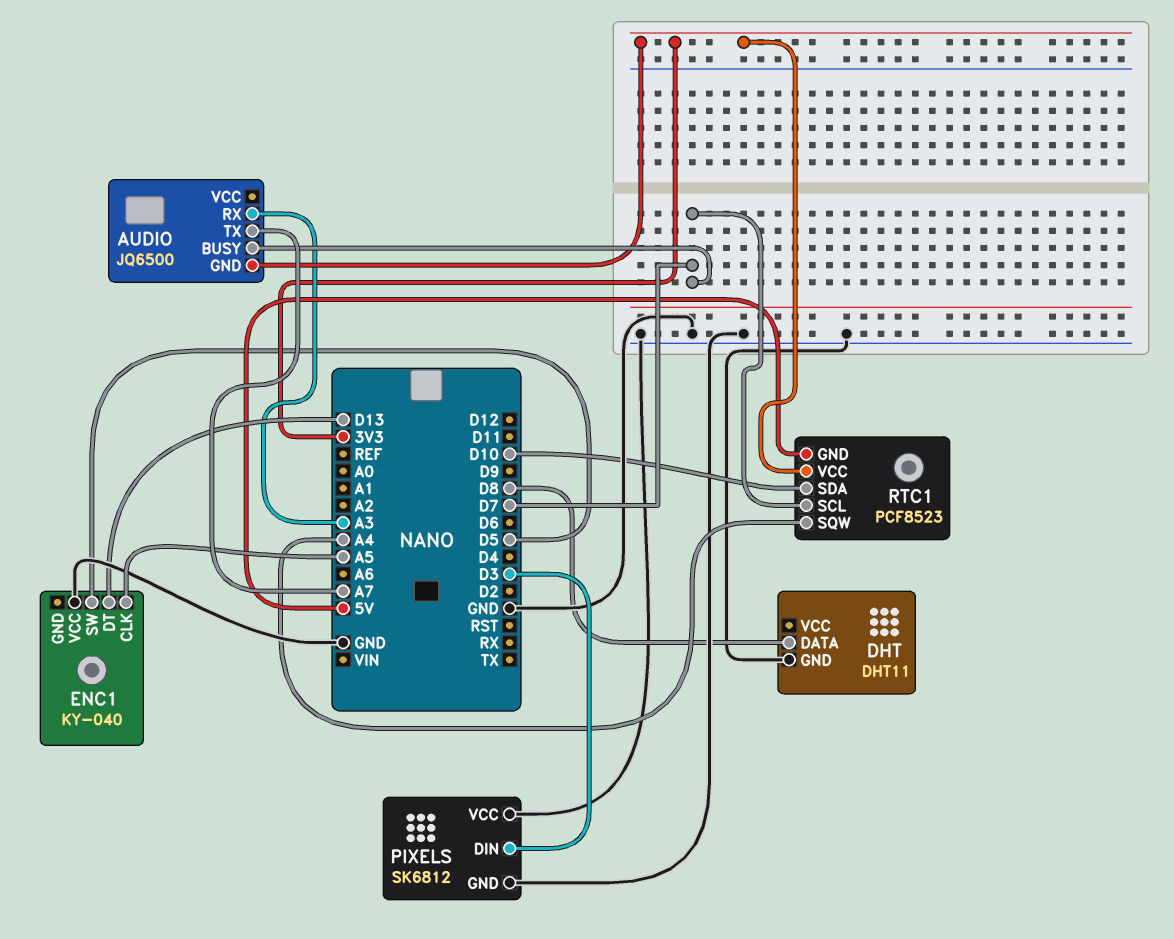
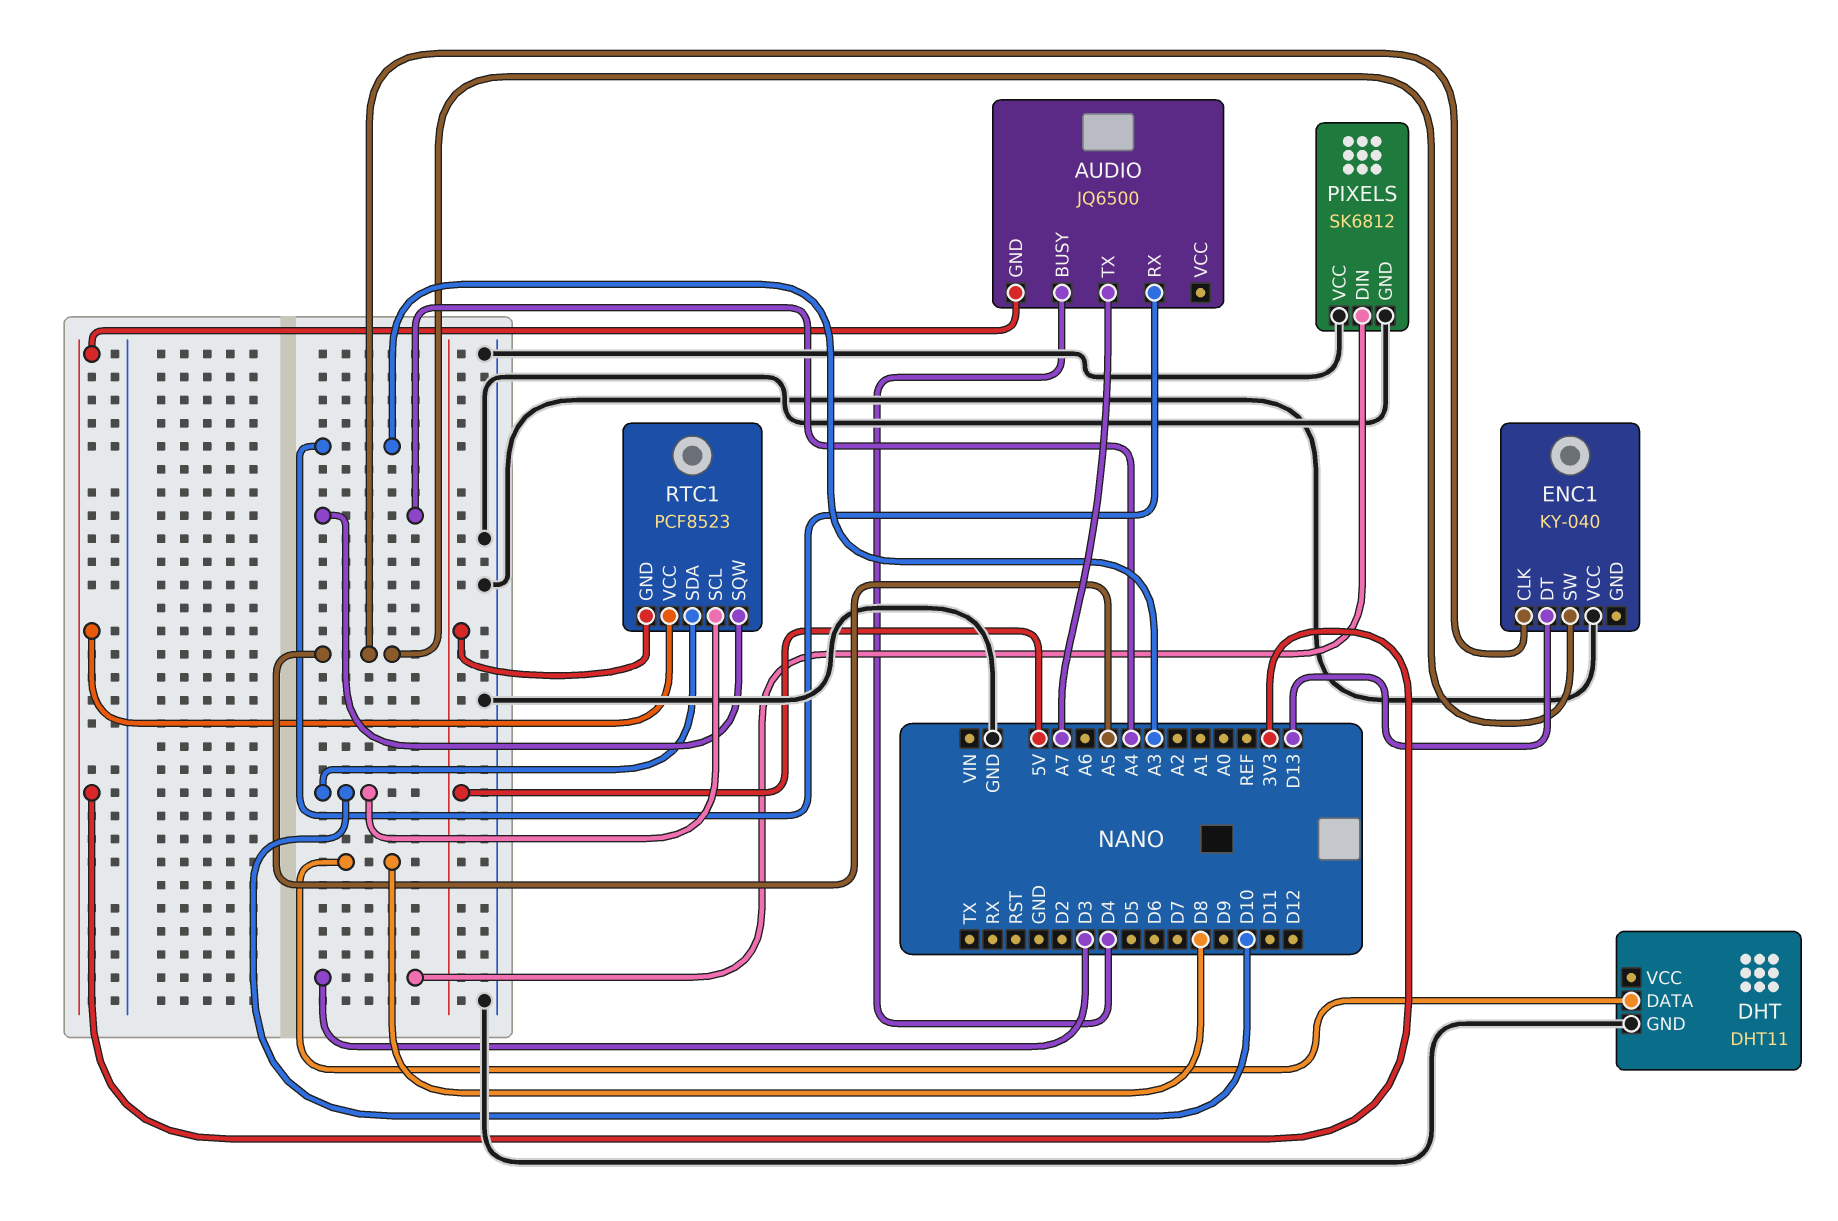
AUDIO pin BUSY: D7 -> D4
ENC1 pin SW: D5 -> A5
RTC1 pin SCL: D7 -> D10

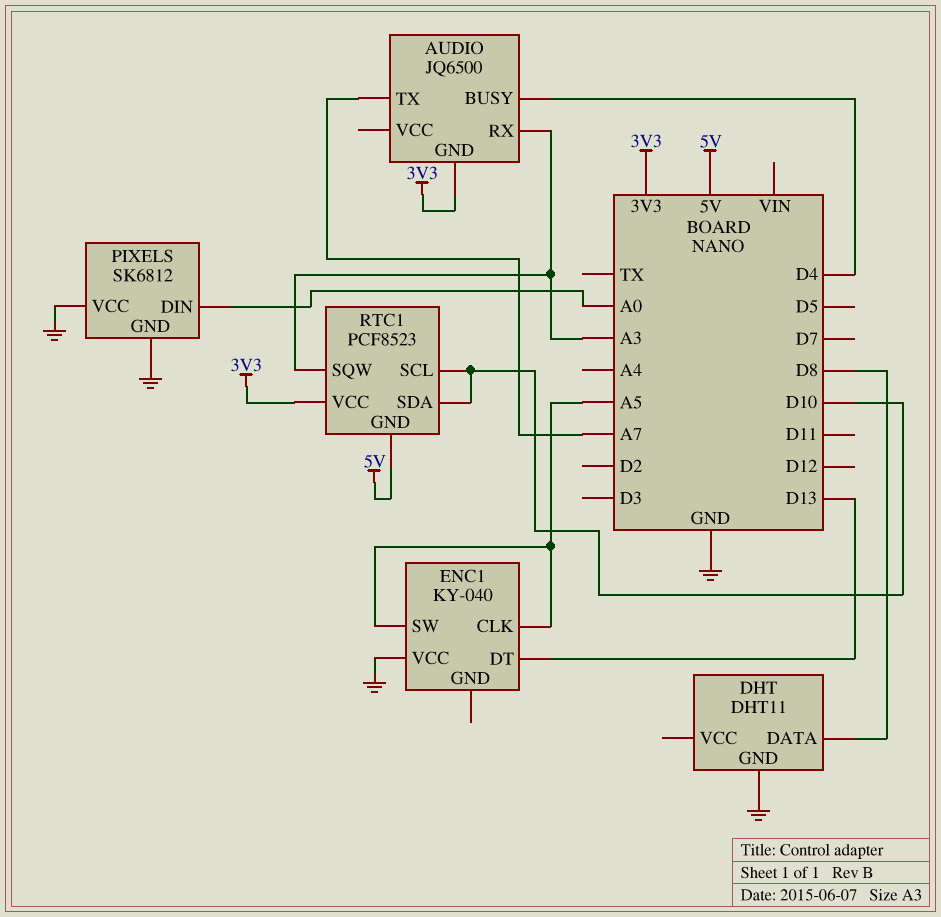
PIXELS pin DIN: D3 -> A0
RTC1 pin SQW: A4 -> A3

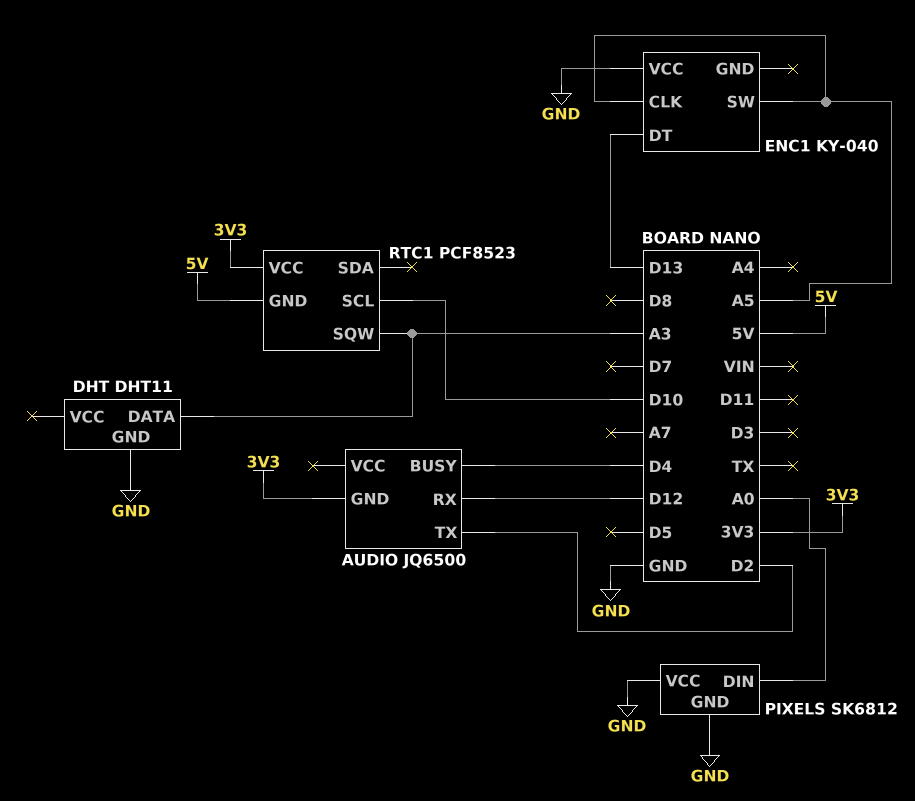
AUDIO pin RX: A3 -> D12
AUDIO pin TX: A7 -> D2
DHT pin DATA: D8 -> A3
RTC1 pin SDA: D10 -> none

